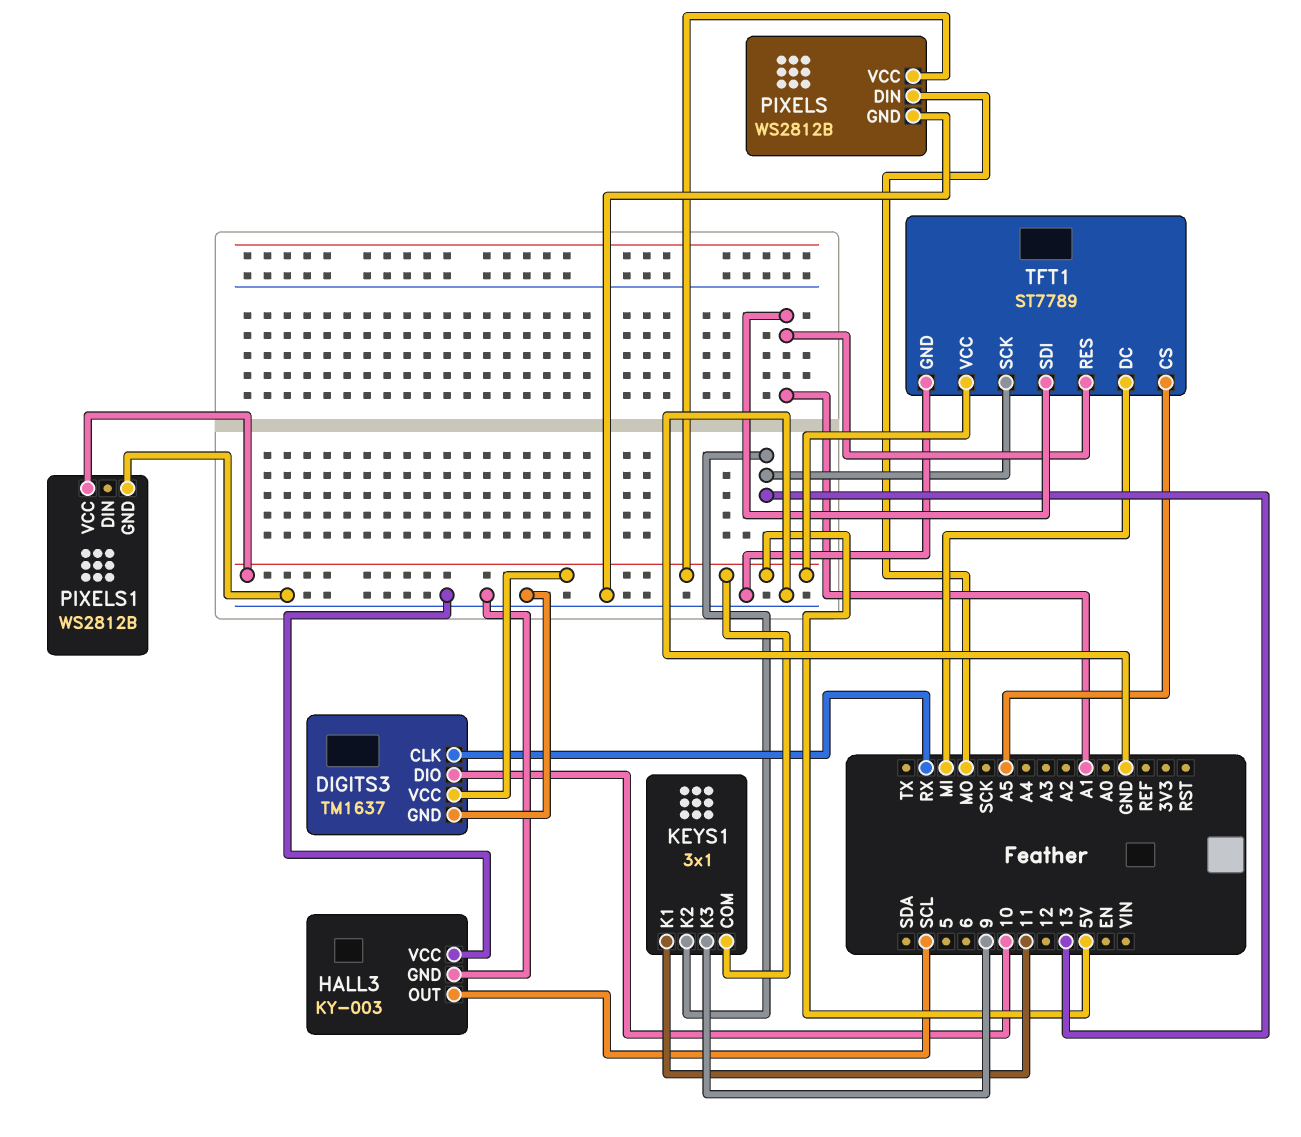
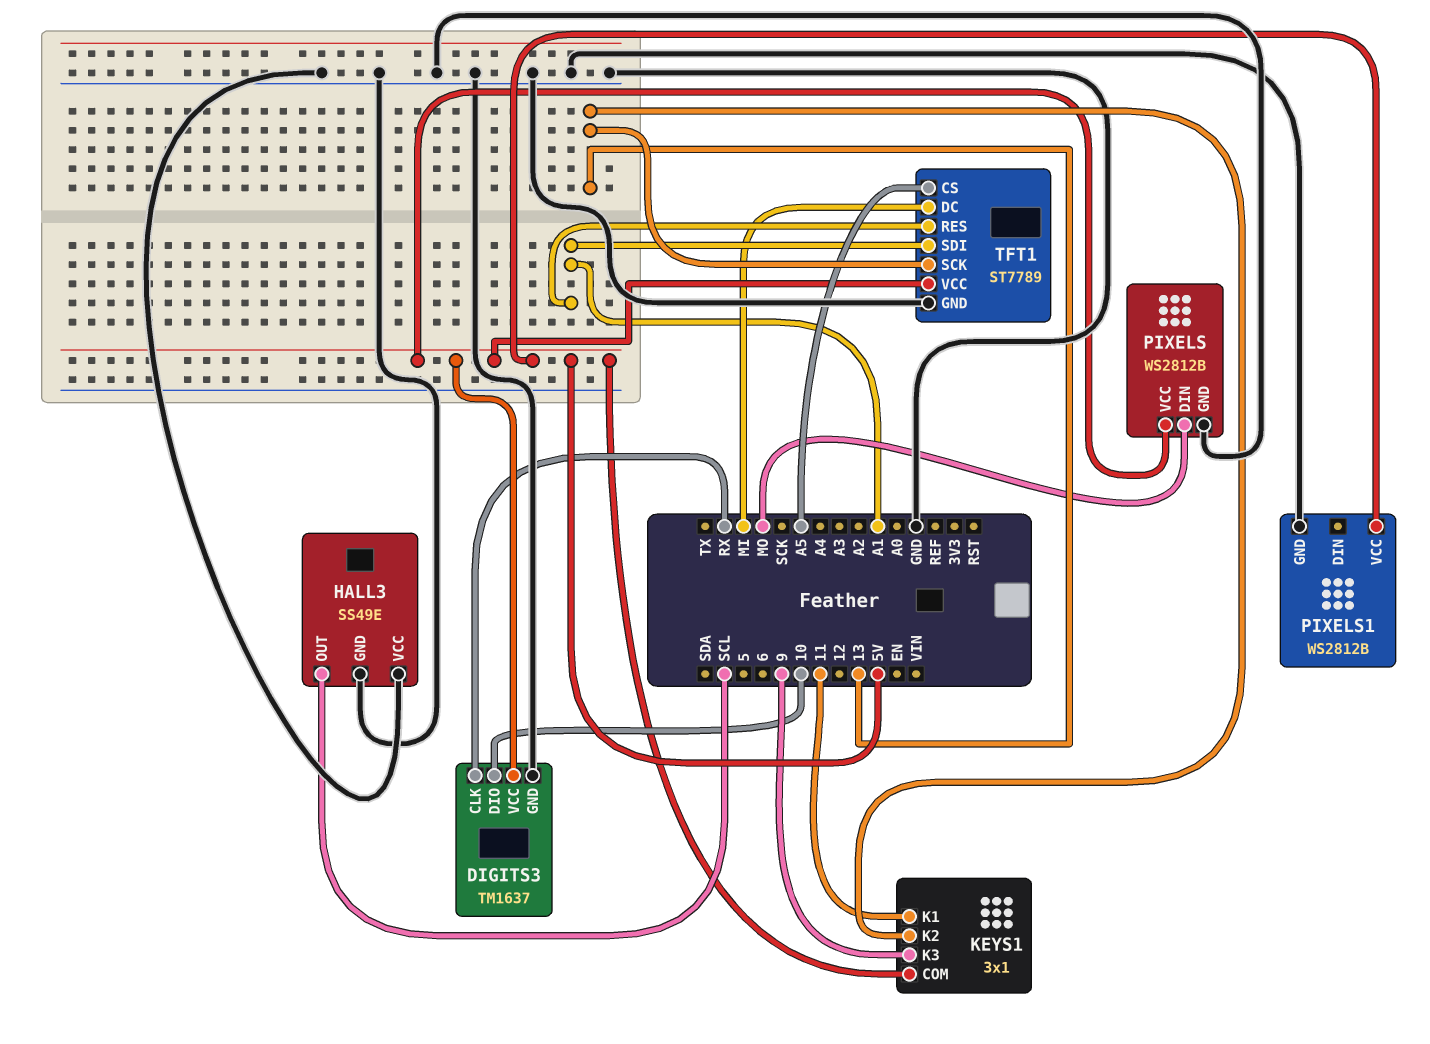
HALL3: KY-003 -> SS49E

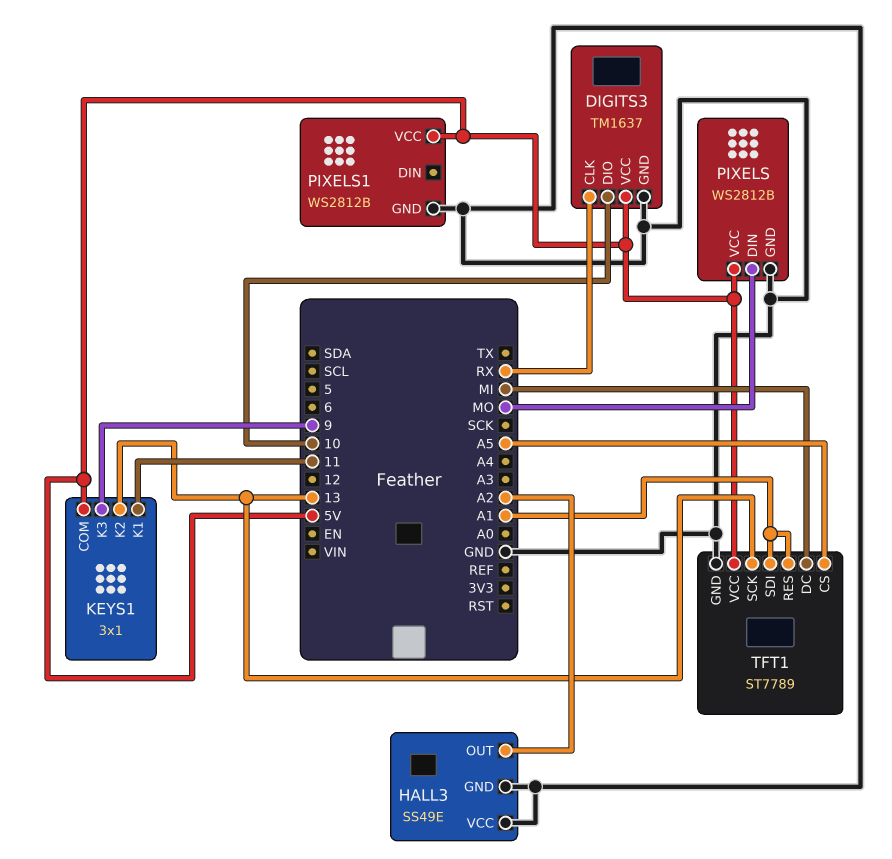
HALL3 pin OUT: SCL -> A2

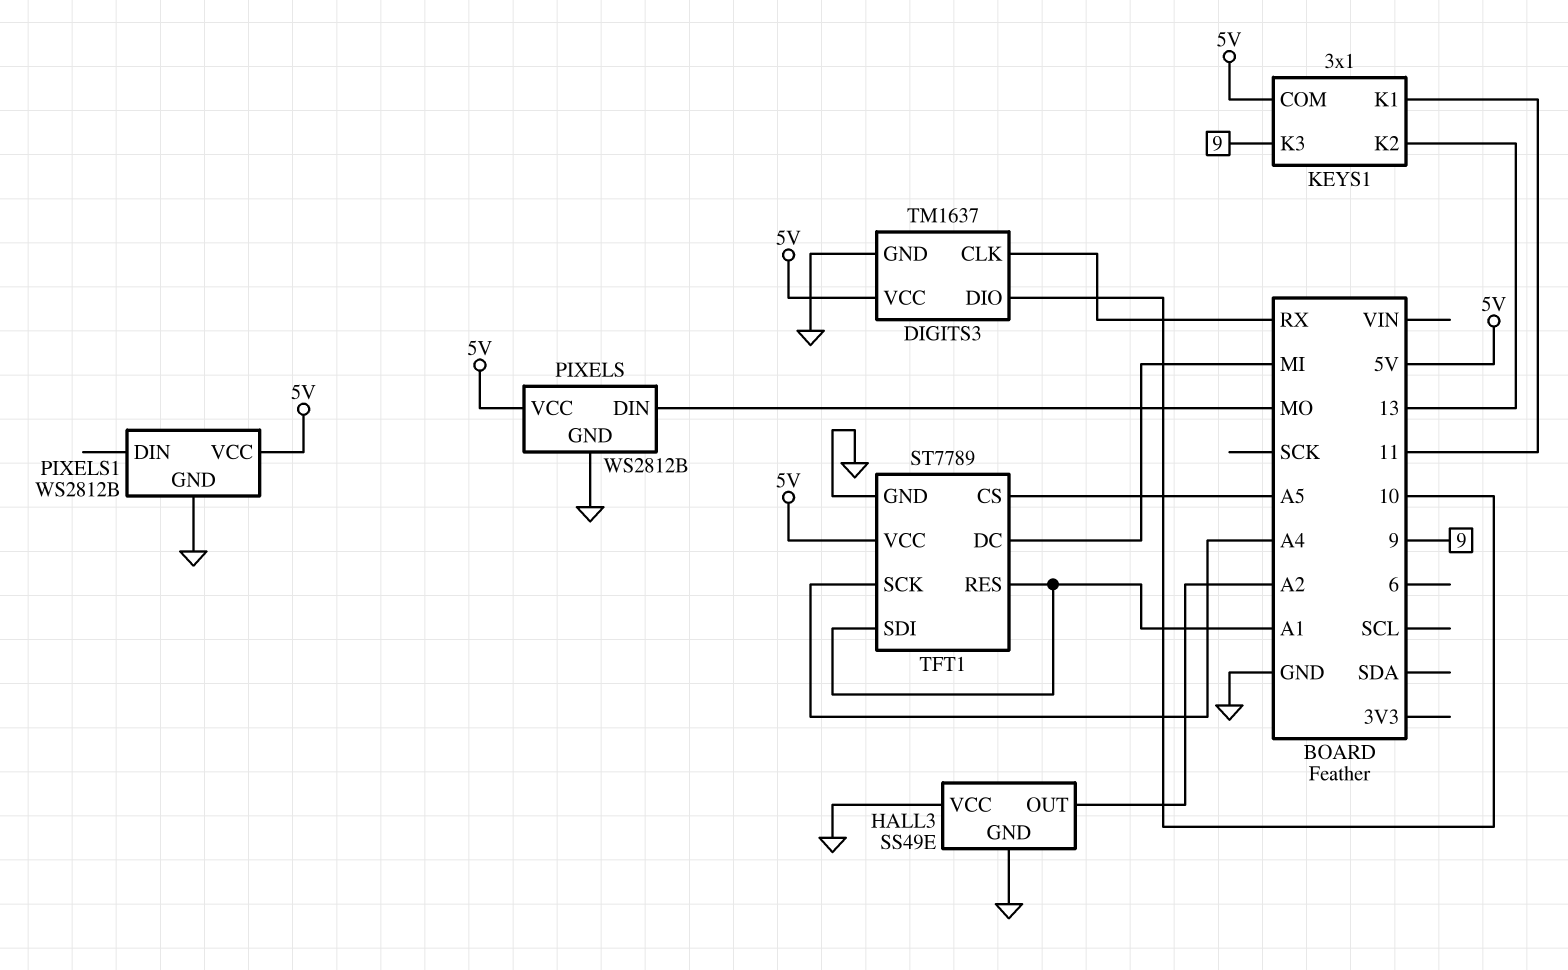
TFT1 pin SCK: 13 -> A4

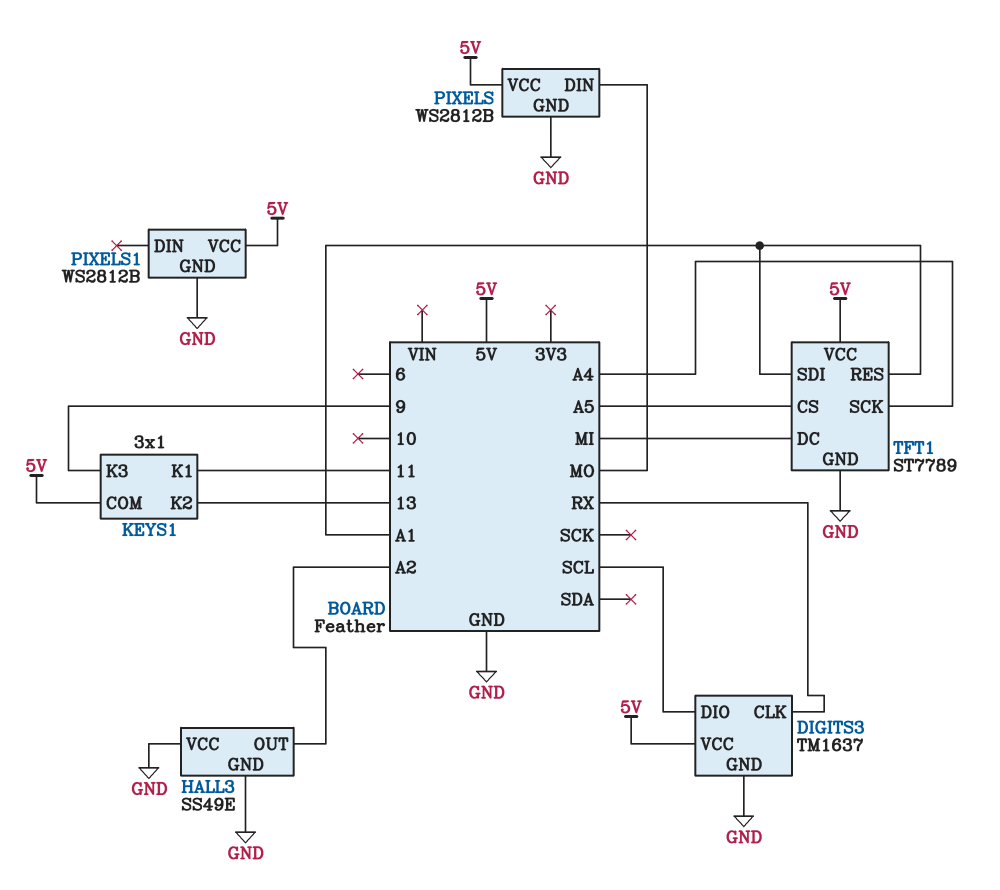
DIGITS3 pin DIO: 10 -> SCL

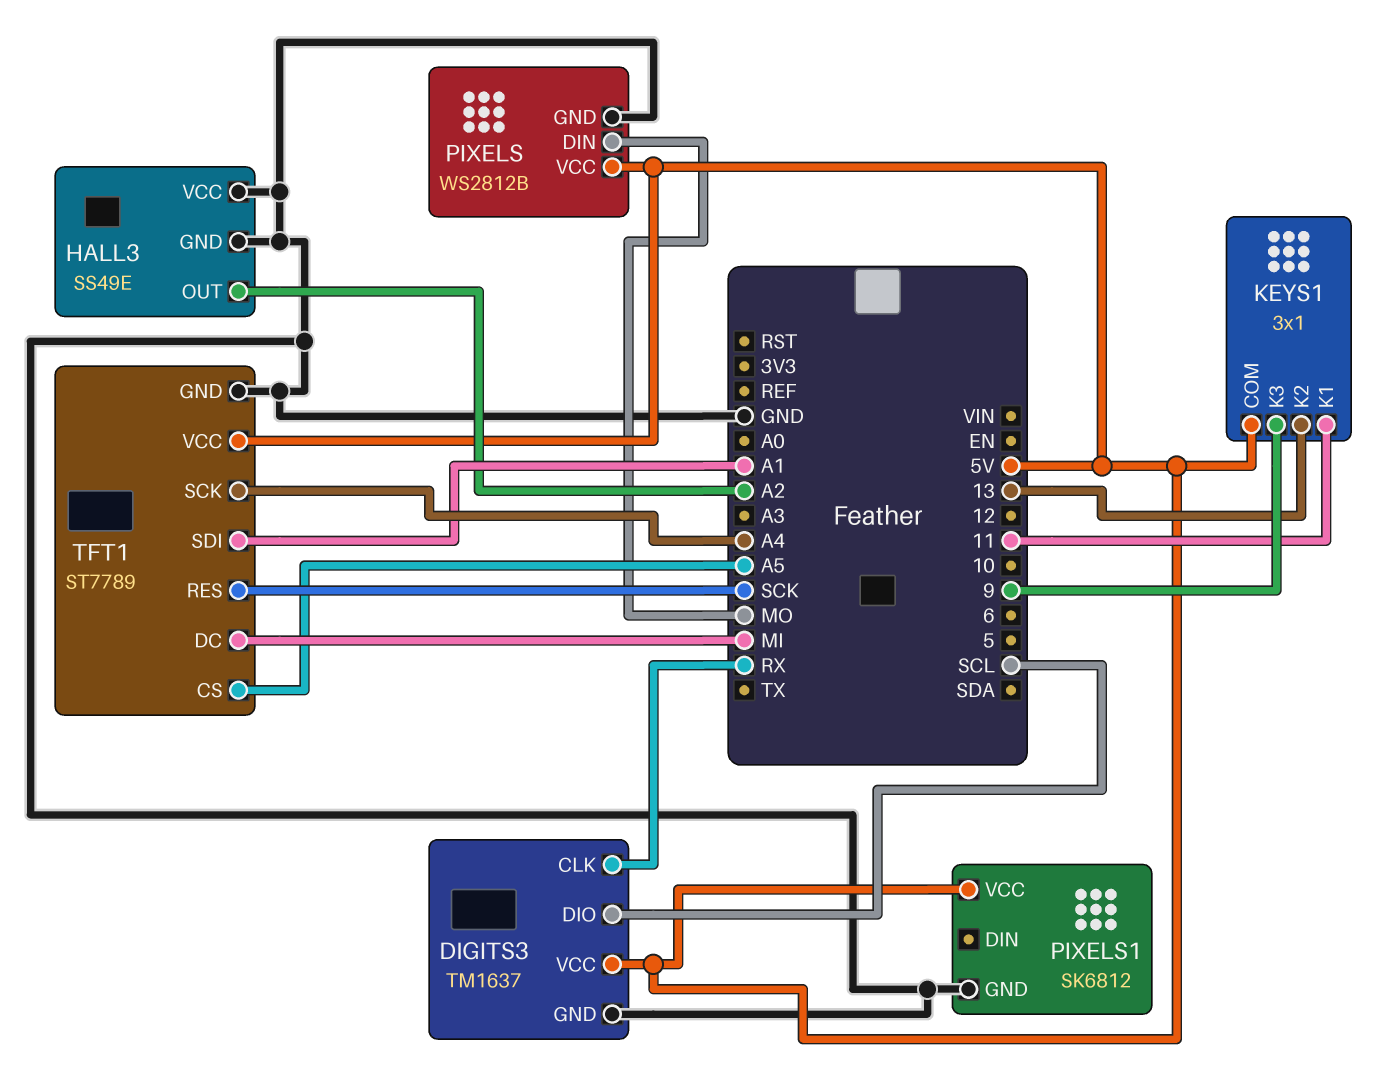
PIXELS1: WS2812B -> SK6812
TFT1 pin RES: A1 -> SCK

